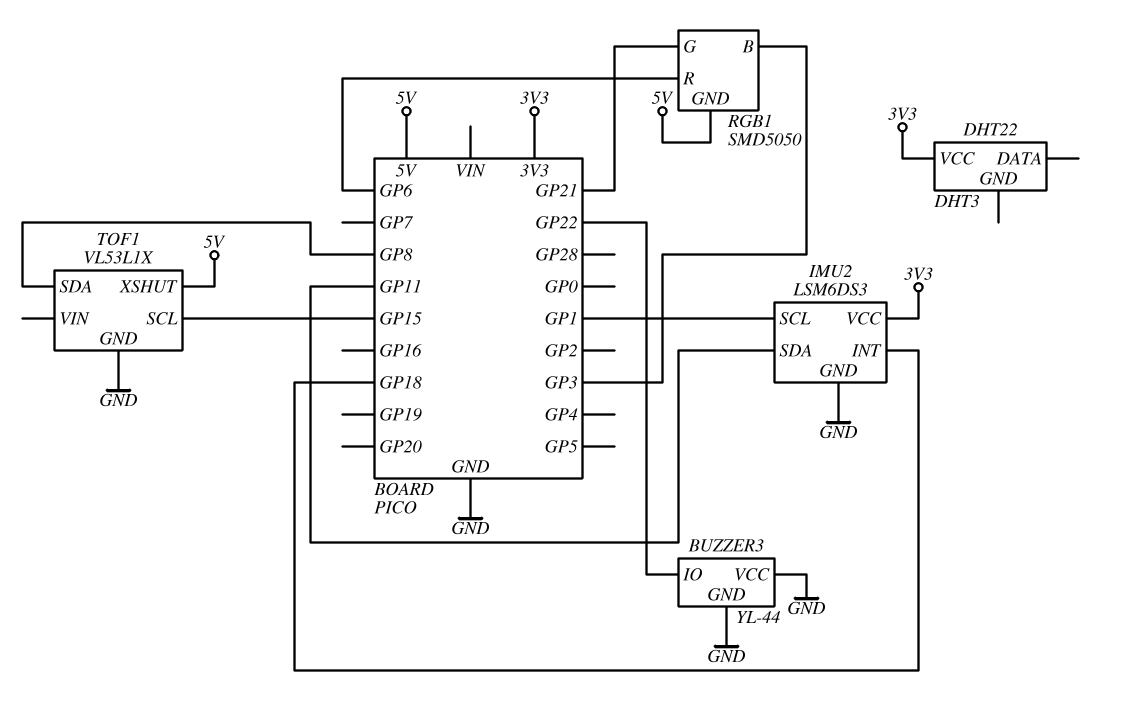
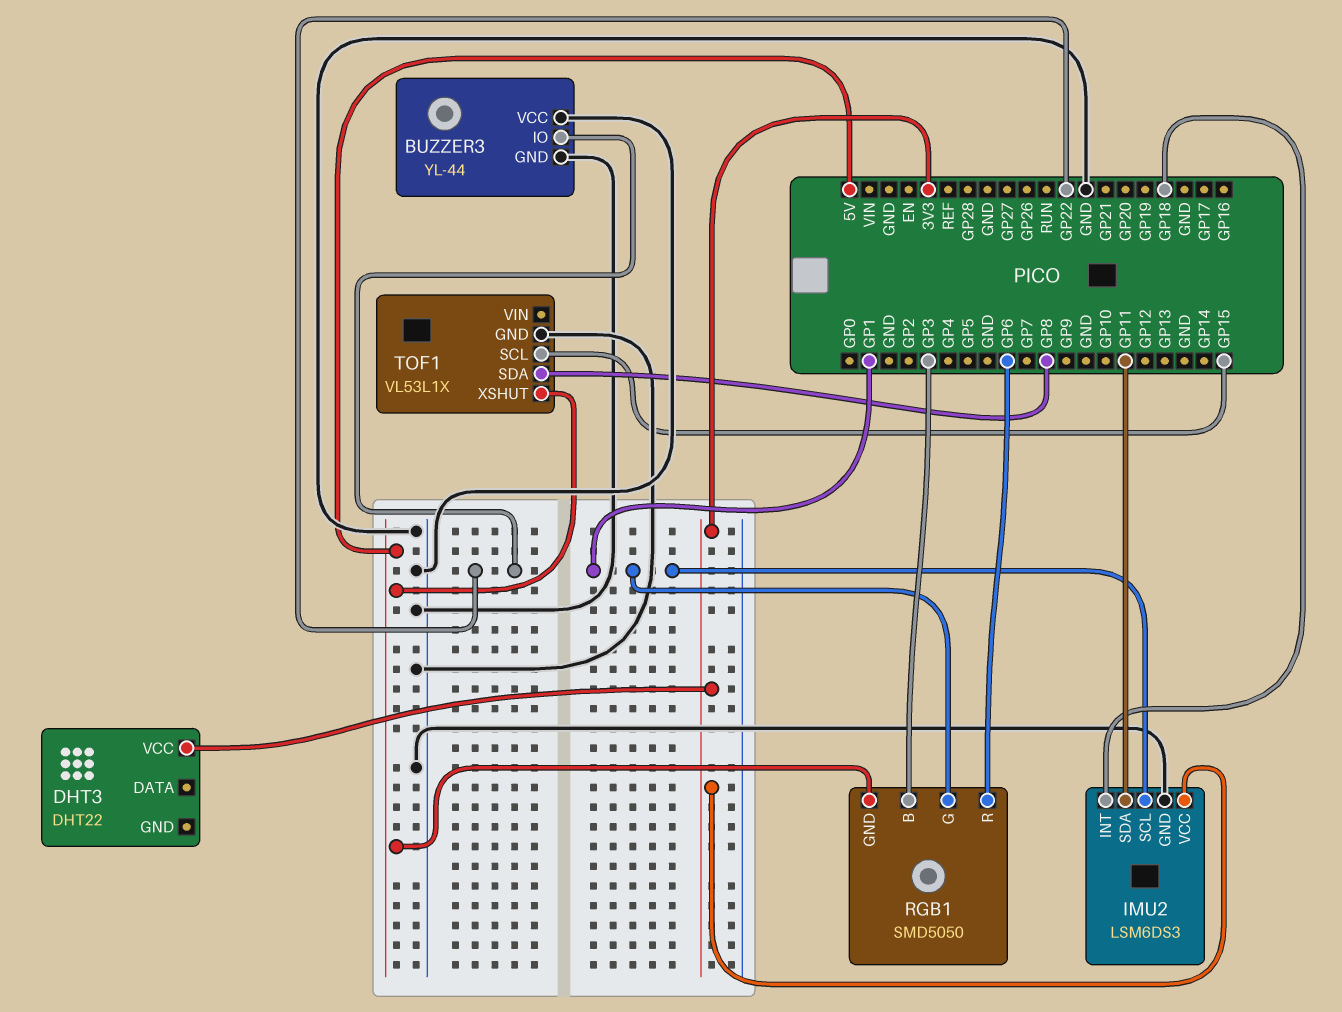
RGB1 pin G: GP21 -> GP1

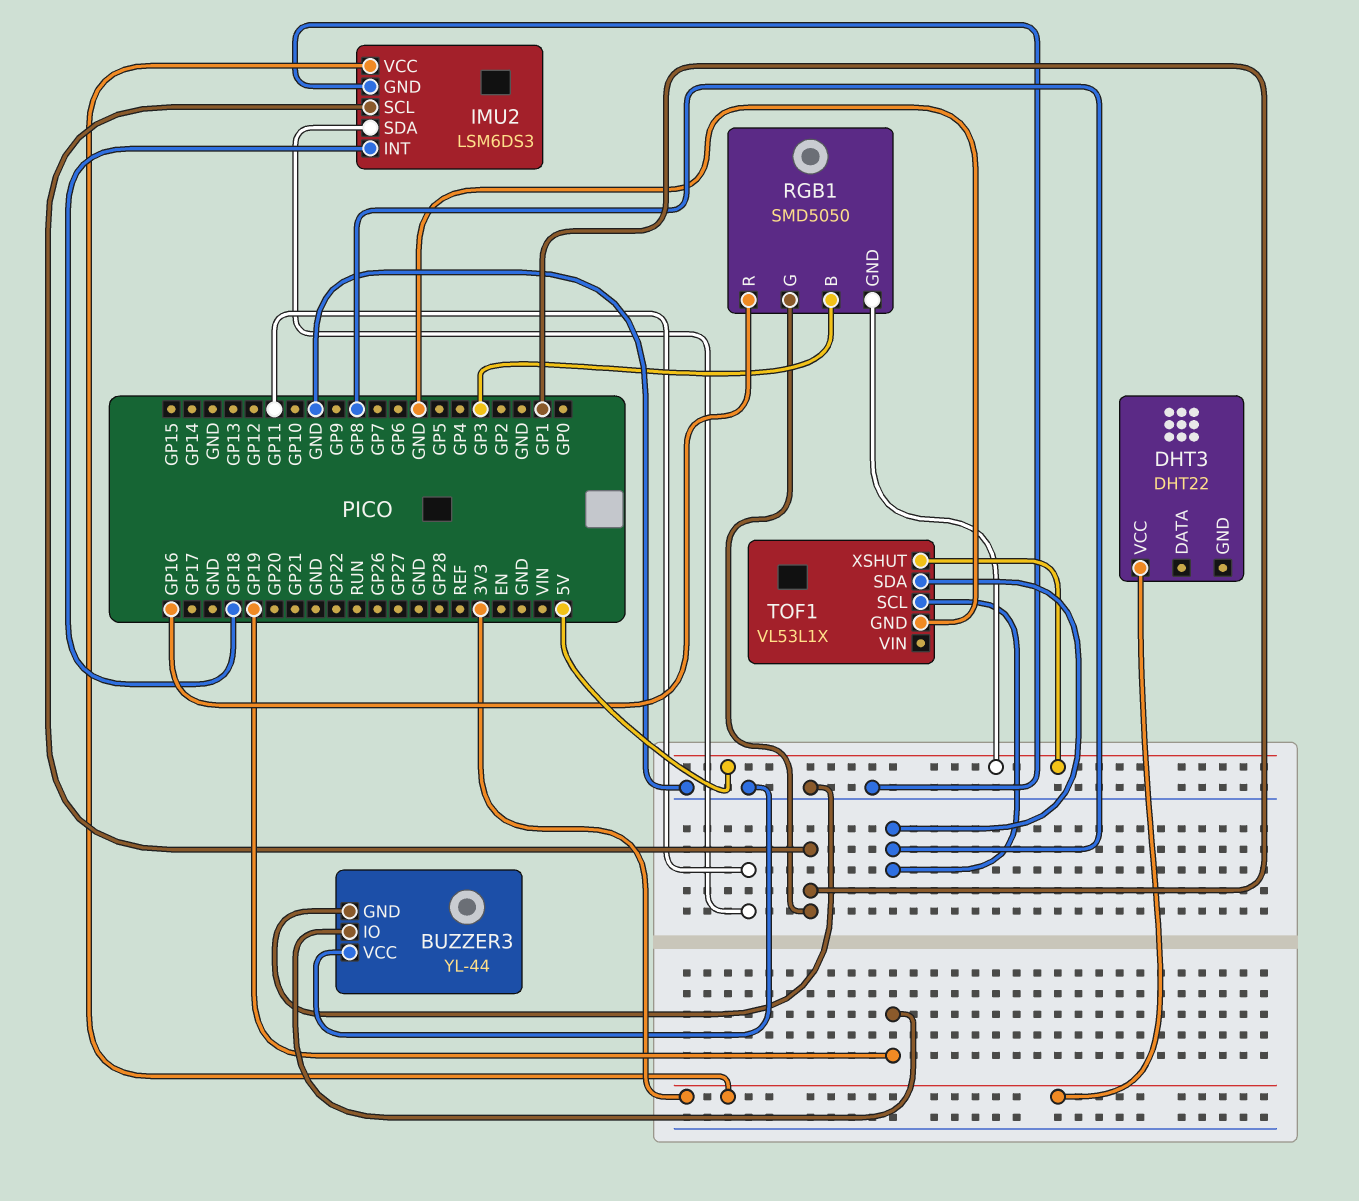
BUZZER3 pin IO: GP22 -> GP19
RGB1 pin R: GP6 -> GP16
TOF1 pin SCL: GP15 -> GP8

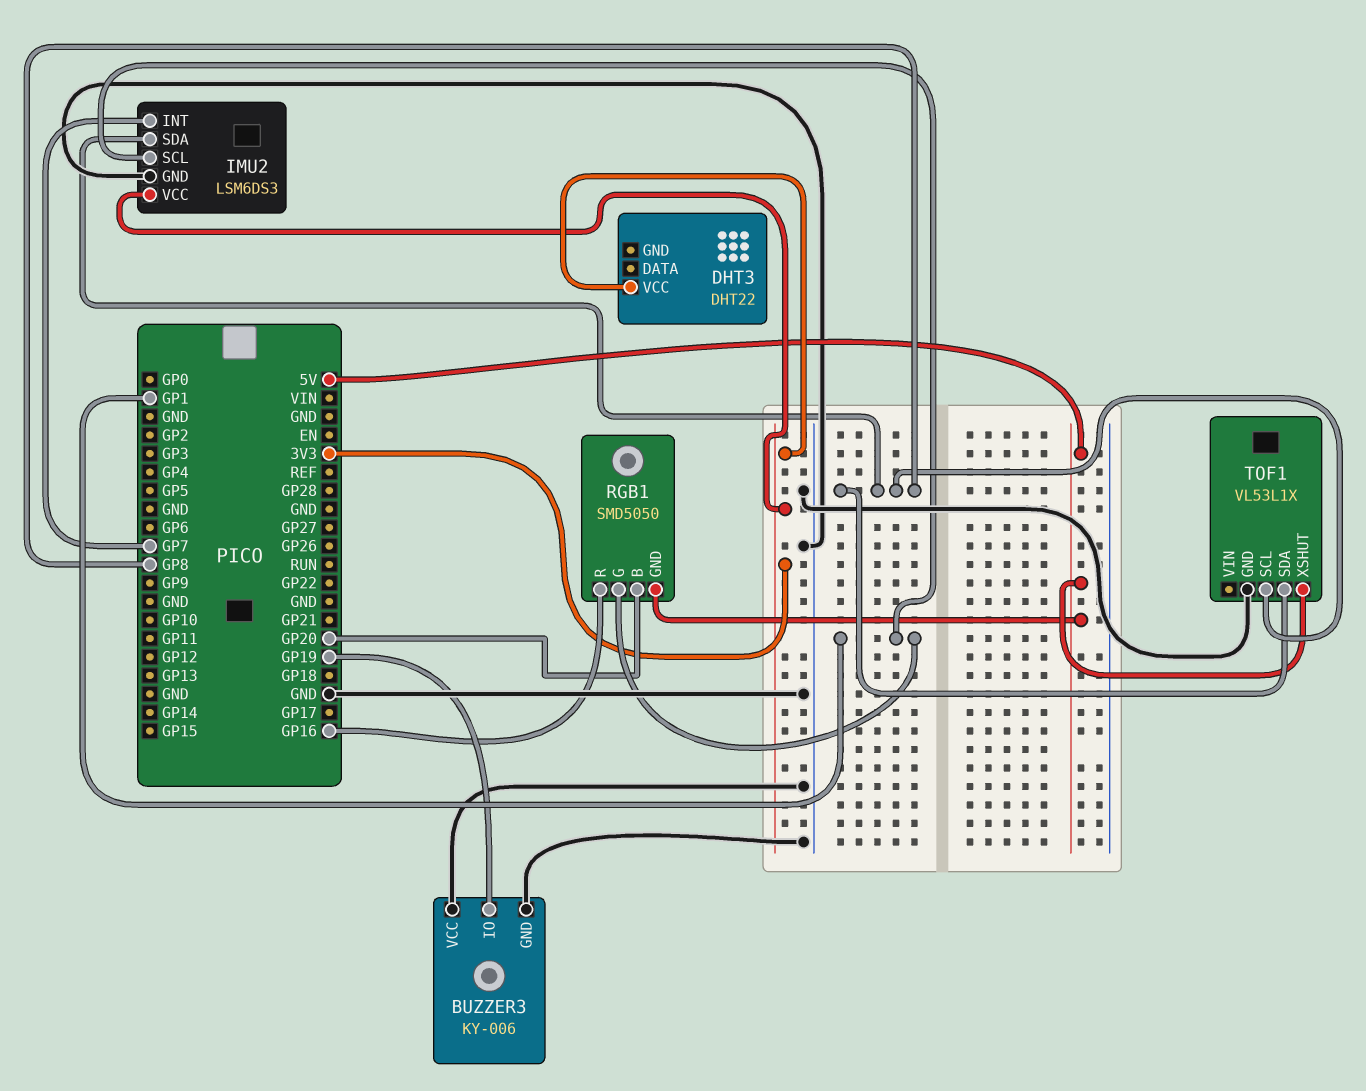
BUZZER3: YL-44 -> KY-006
IMU2 pin INT: GP18 -> GP7
IMU2 pin SDA: GP11 -> GP8
RGB1 pin B: GP3 -> GP20

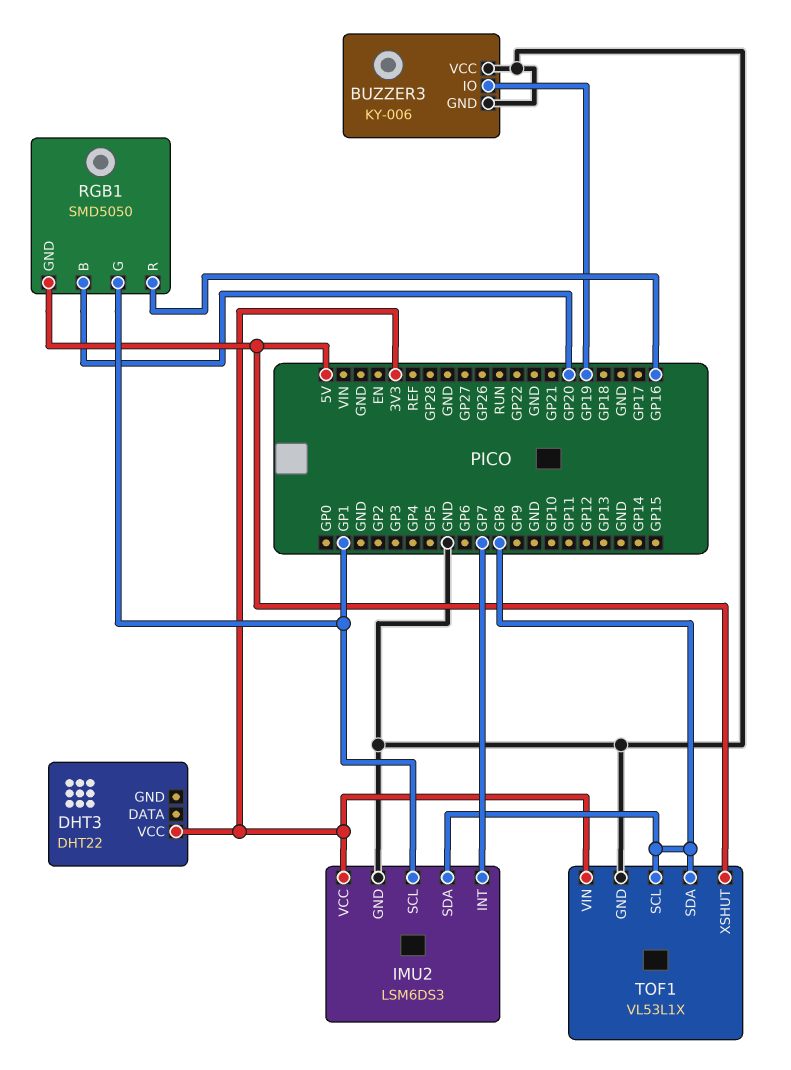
TOF1 pin VIN: none -> 3V3

